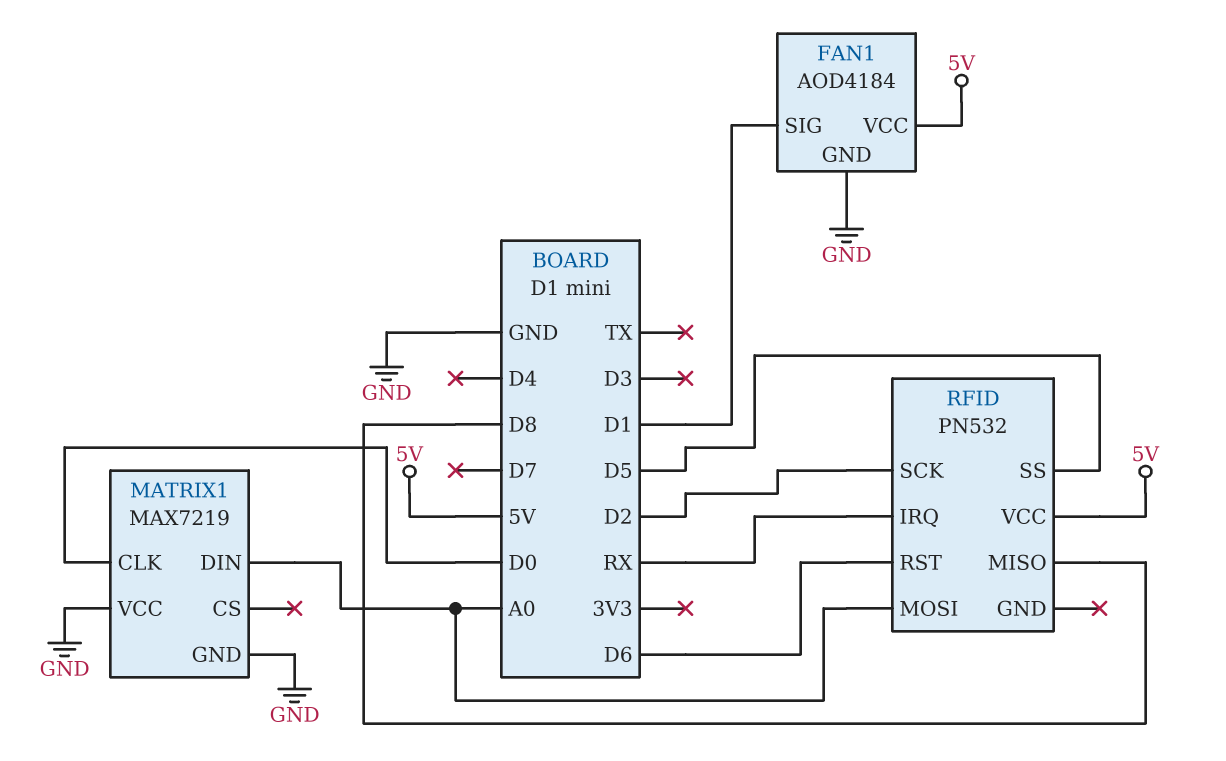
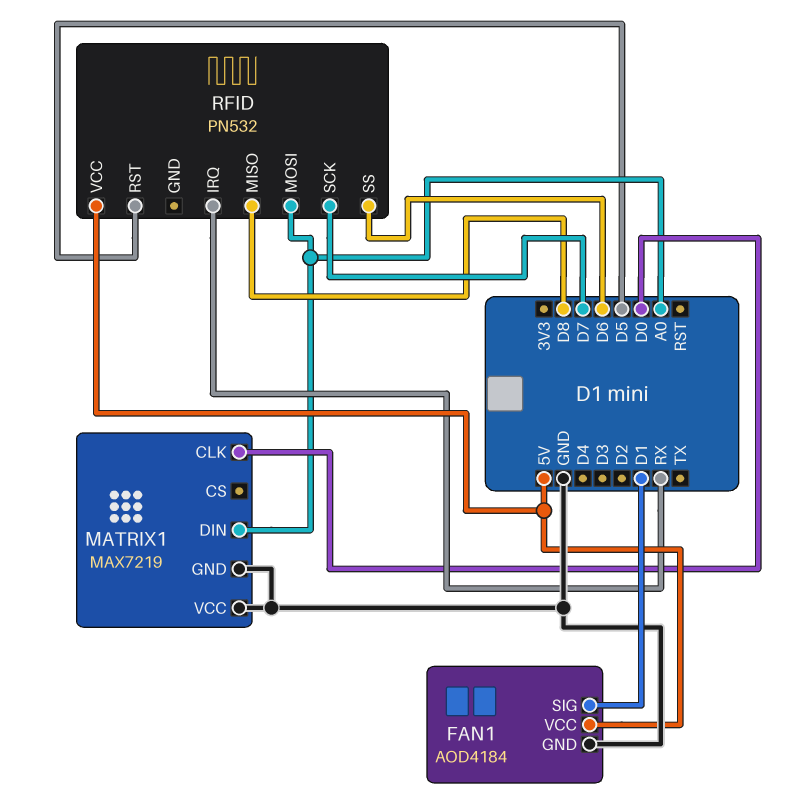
RFID pin RST: D6 -> D5
RFID pin SCK: D2 -> D7
RFID pin SS: D5 -> D6

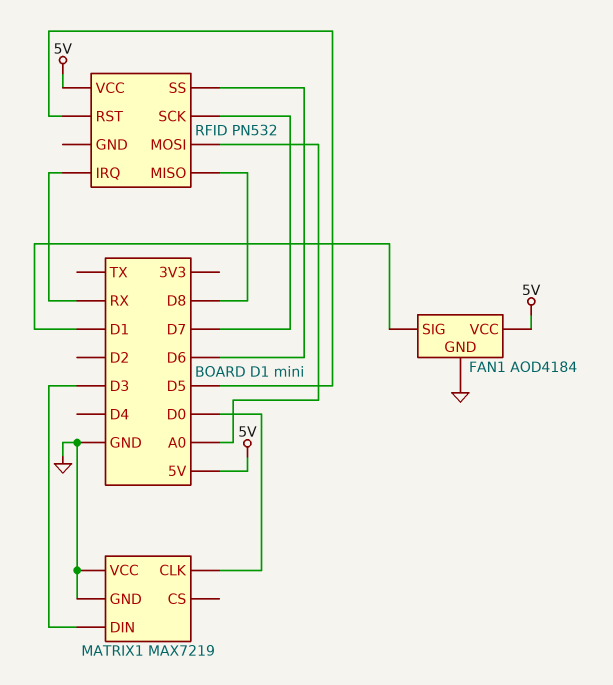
MATRIX1 pin DIN: A0 -> D3

